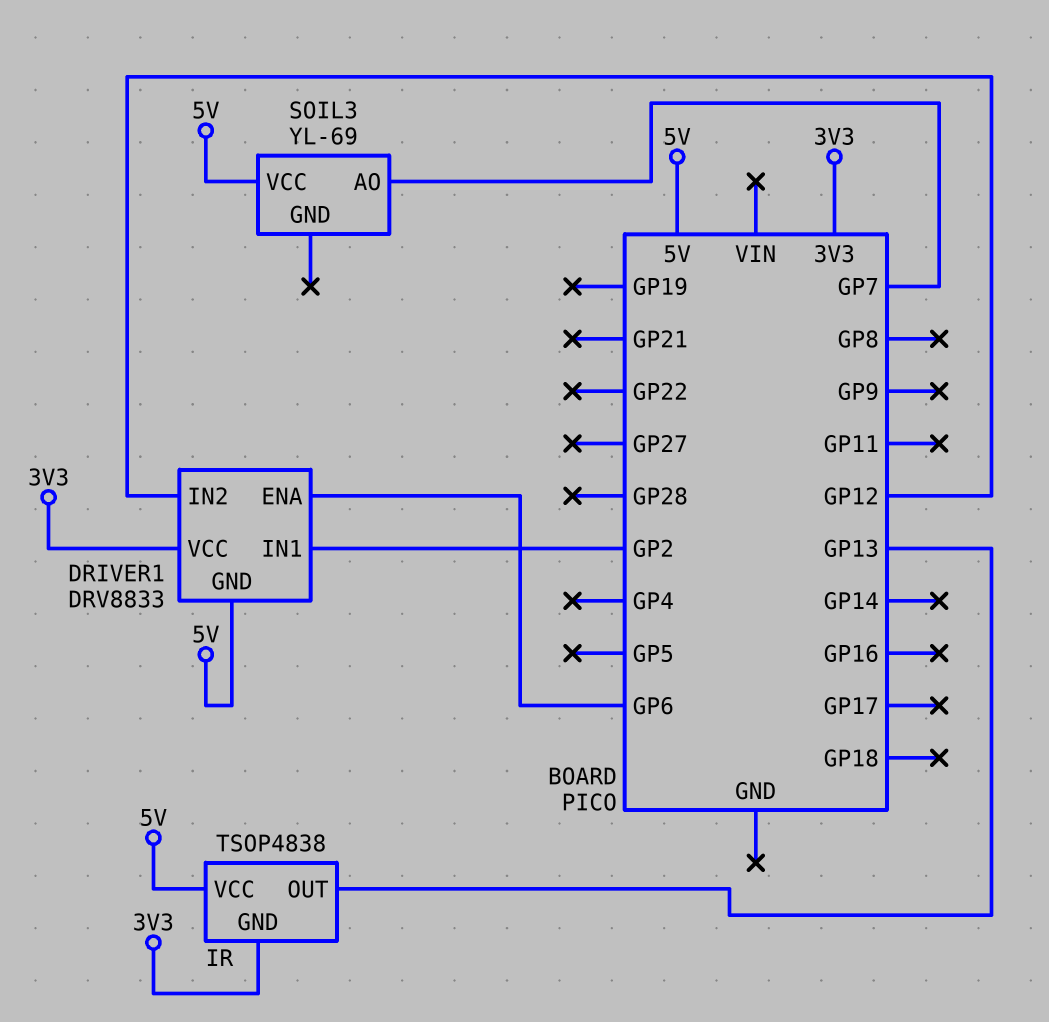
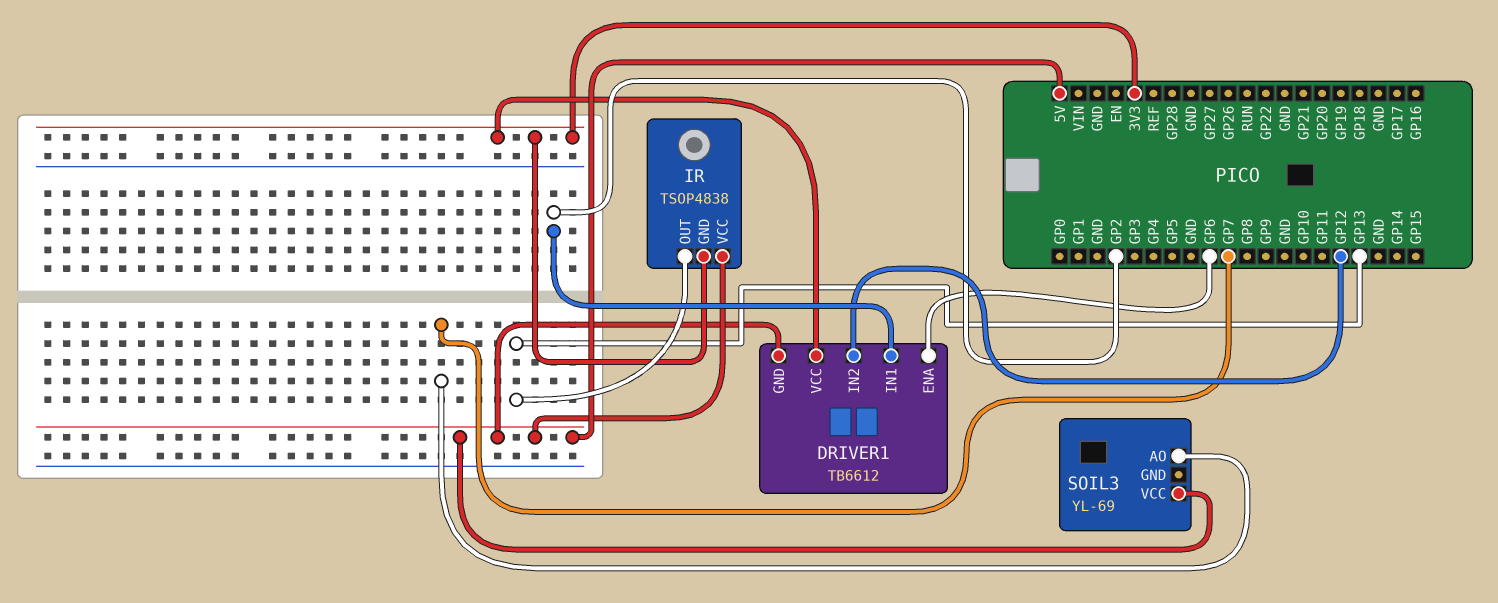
DRIVER1: DRV8833 -> TB6612

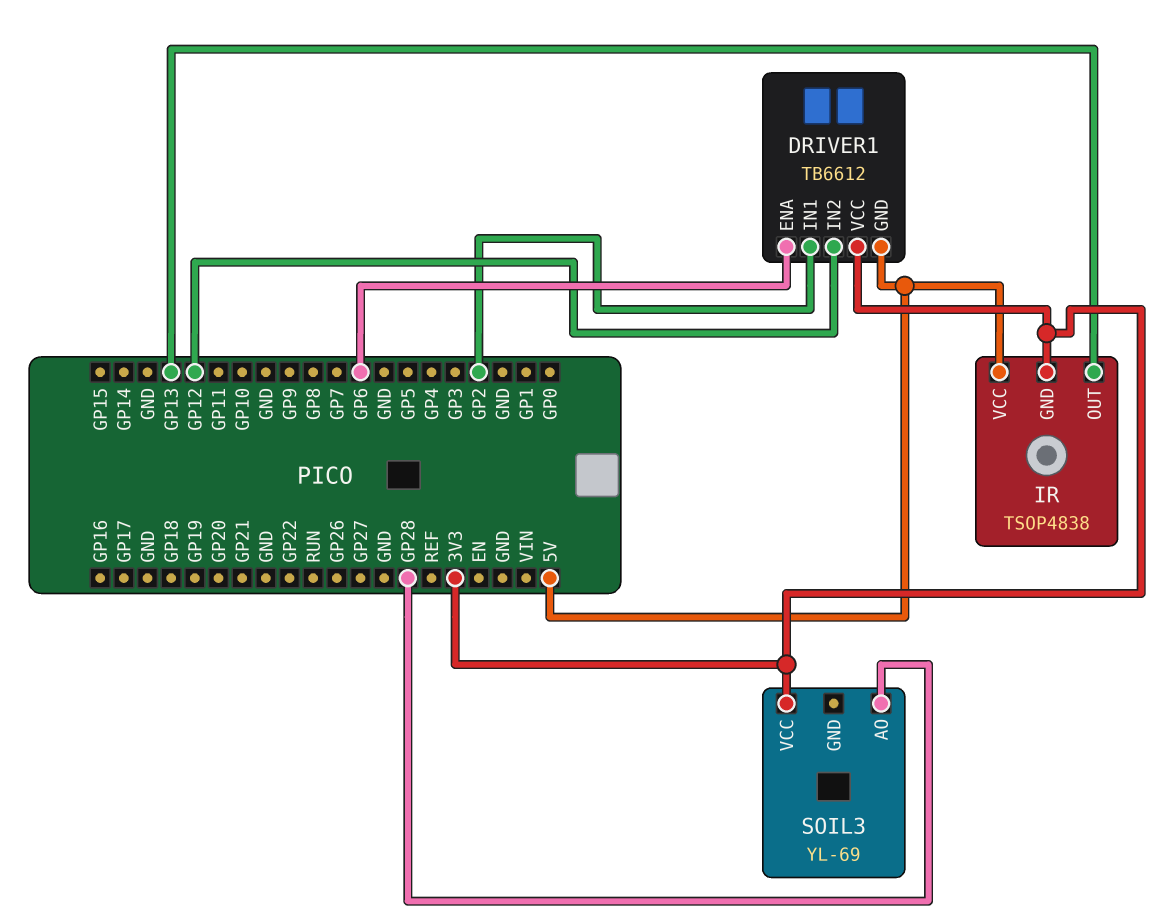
SOIL3 pin AO: GP7 -> GP28
SOIL3 pin VCC: 5V -> 3V3

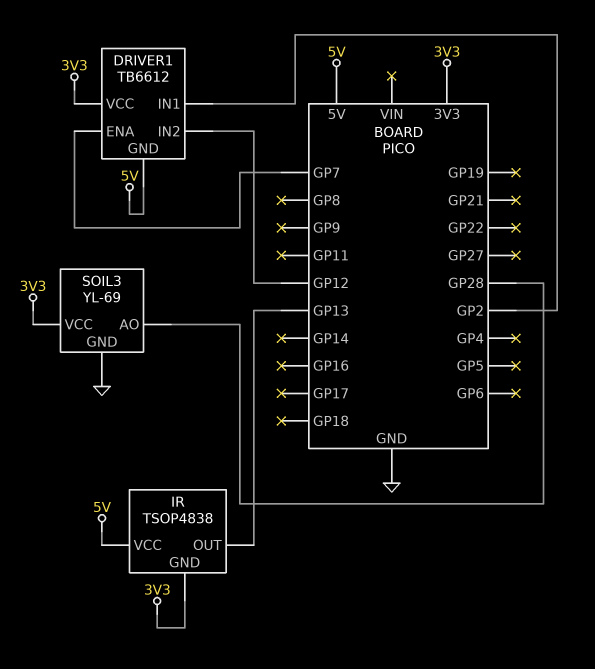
DRIVER1 pin ENA: GP6 -> GP7
SOIL3 pin GND: none -> GND

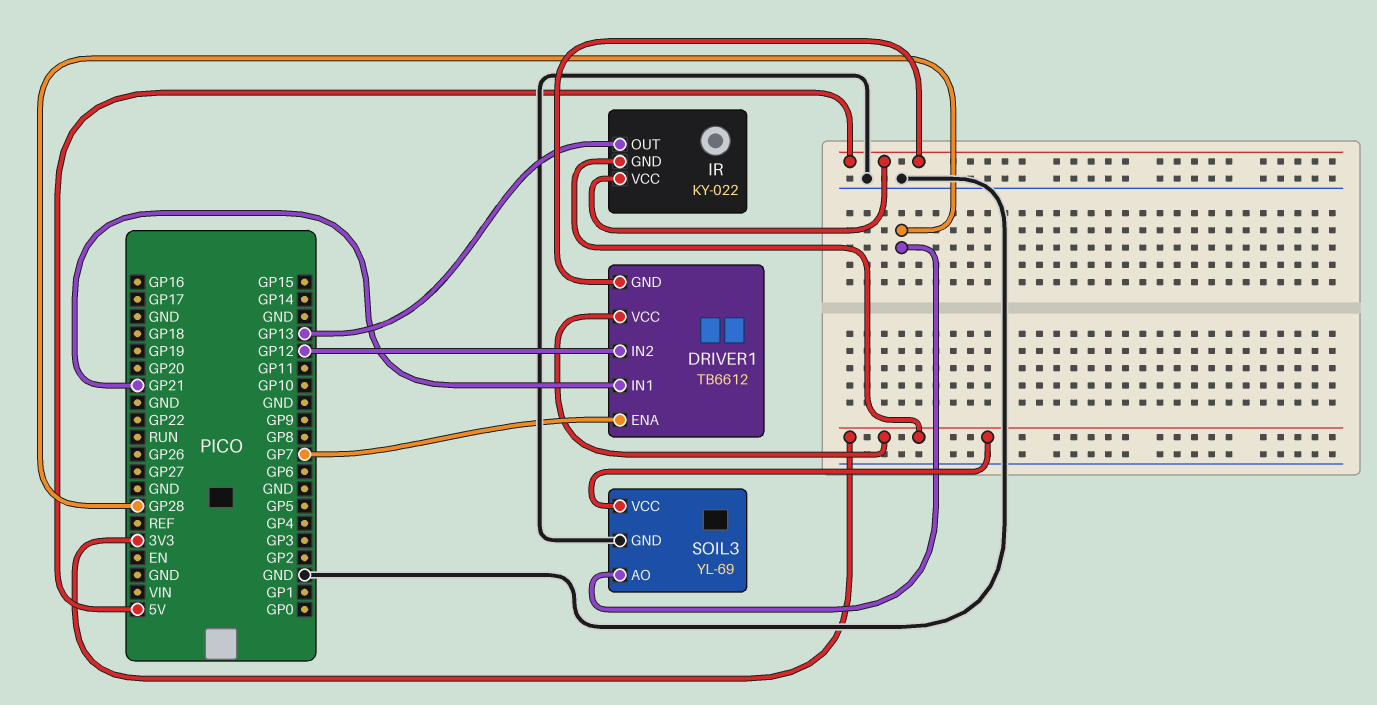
DRIVER1 pin IN1: GP2 -> GP21
IR: TSOP4838 -> KY-022

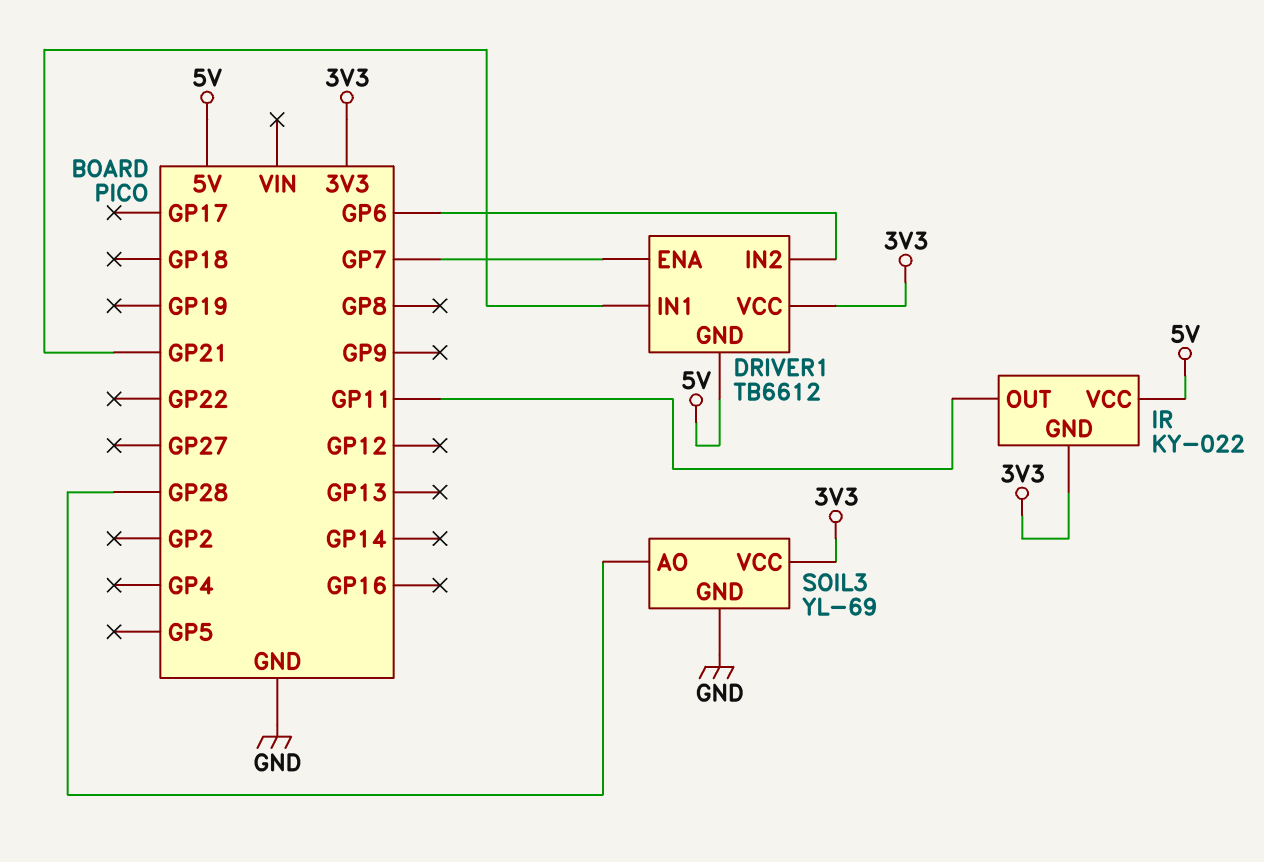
DRIVER1 pin IN2: GP12 -> GP6
IR pin OUT: GP13 -> GP11

